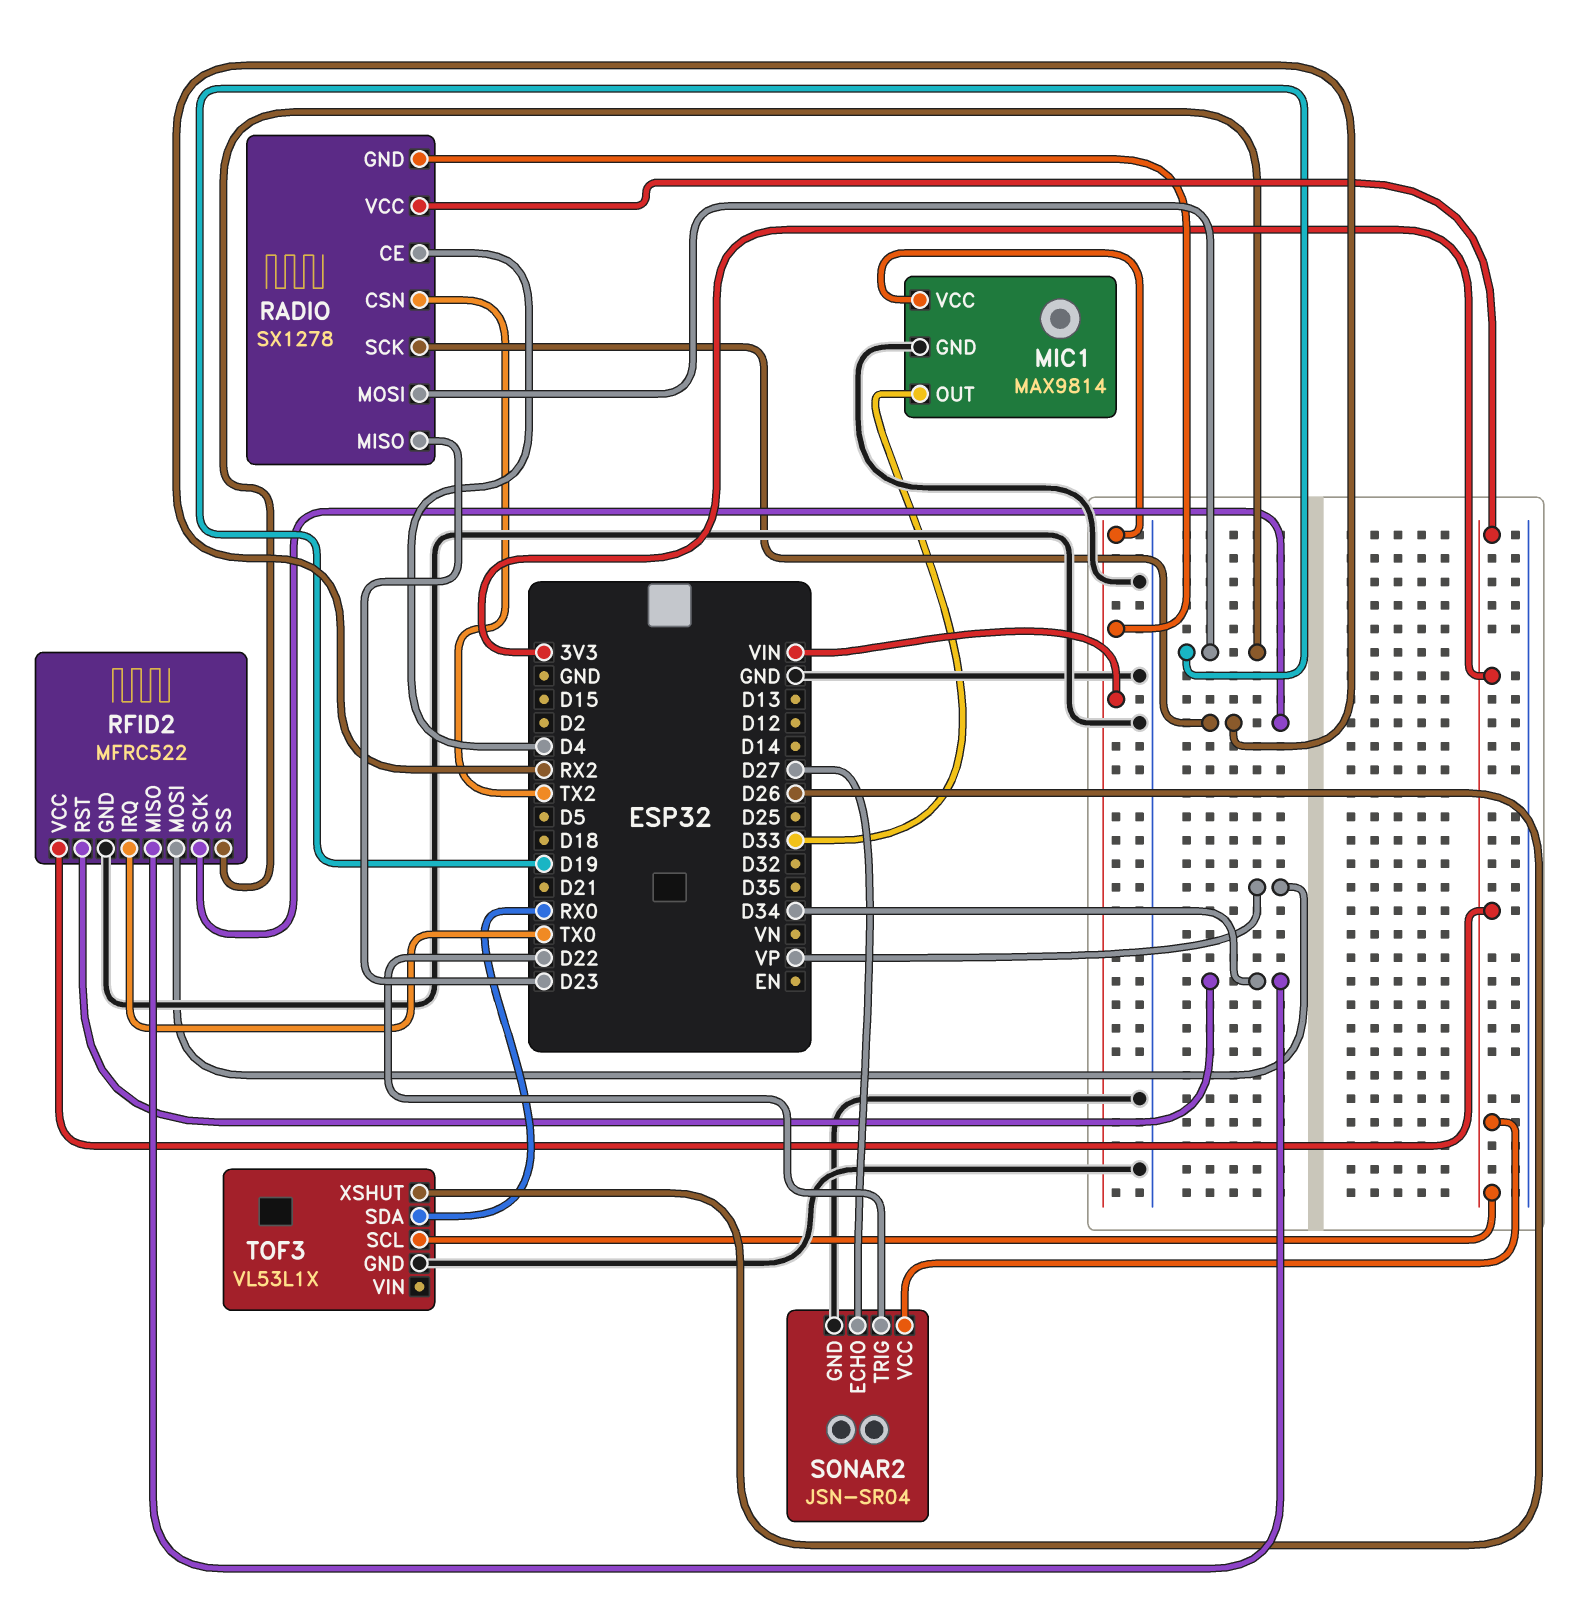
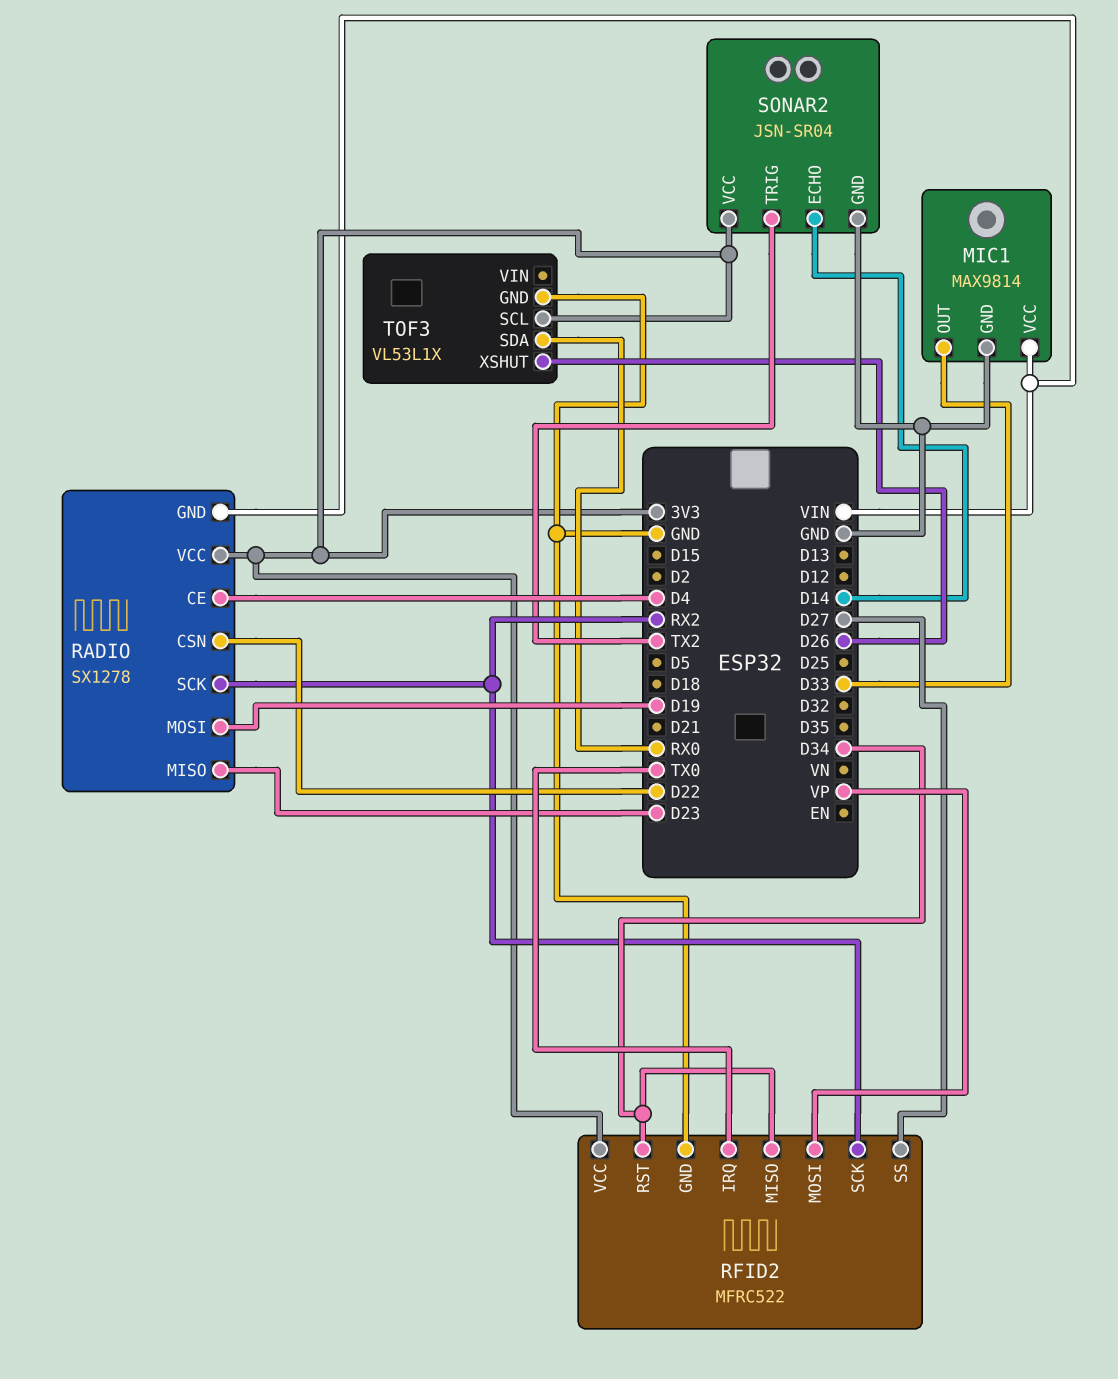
RADIO pin CSN: TX2 -> D22
RFID2 pin SS: D19 -> D27
SONAR2 pin ECHO: D27 -> D14
SONAR2 pin TRIG: D22 -> TX2

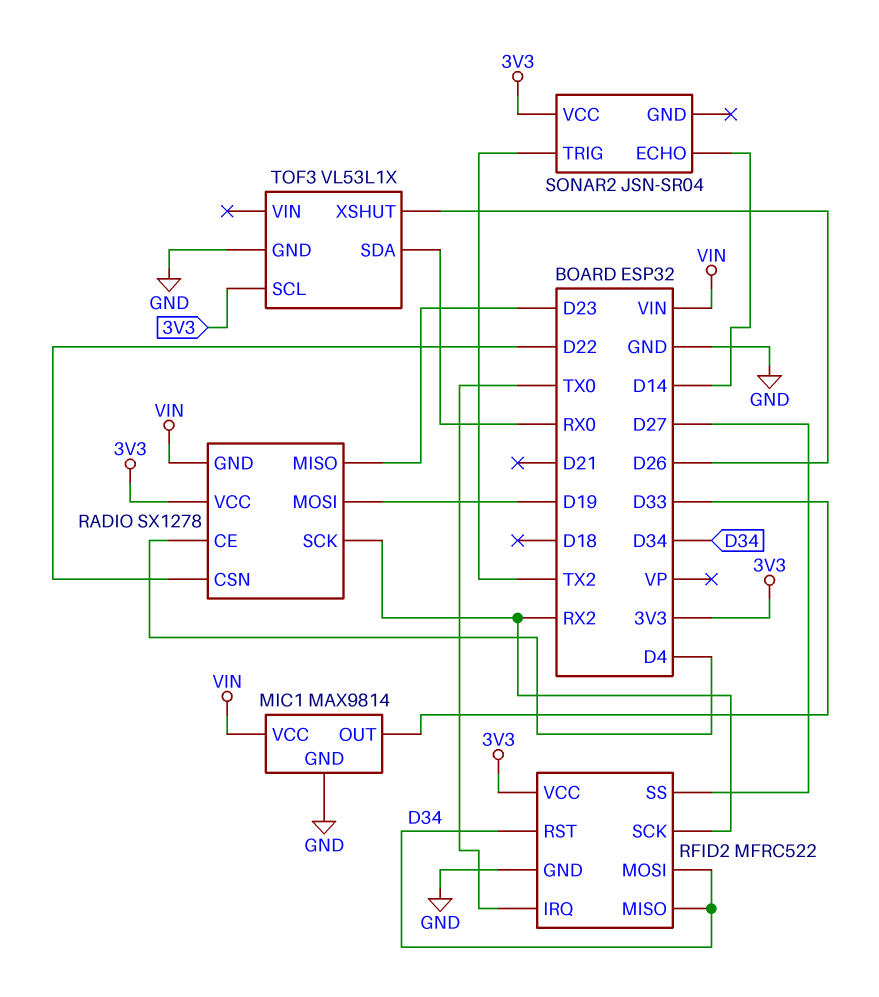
RFID2 pin MOSI: VP -> D34
SONAR2 pin GND: GND -> none

